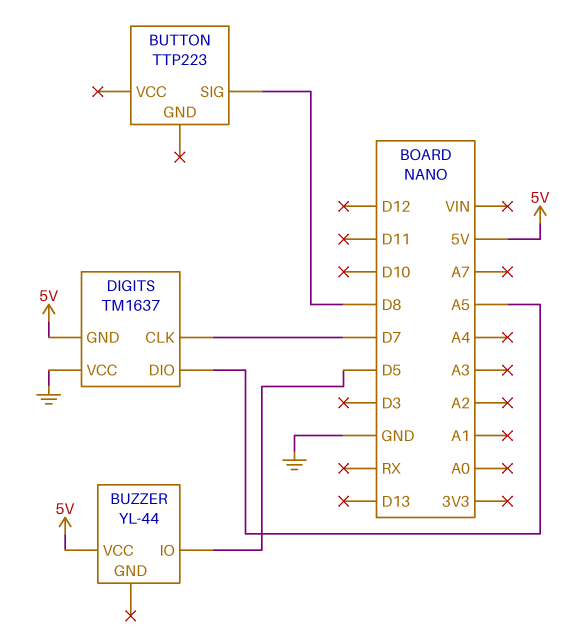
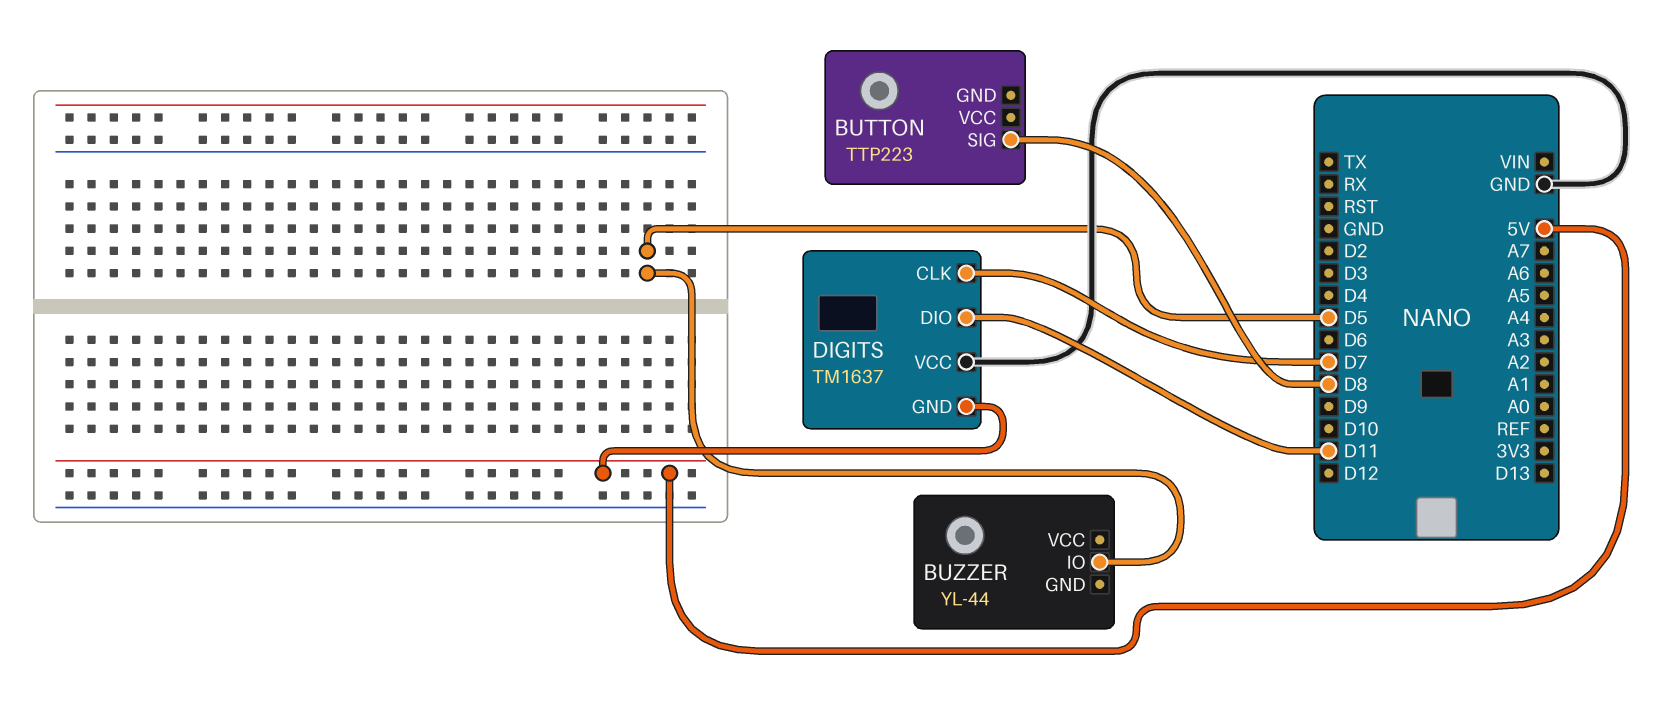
BUZZER pin VCC: 5V -> none
DIGITS pin DIO: A5 -> D11

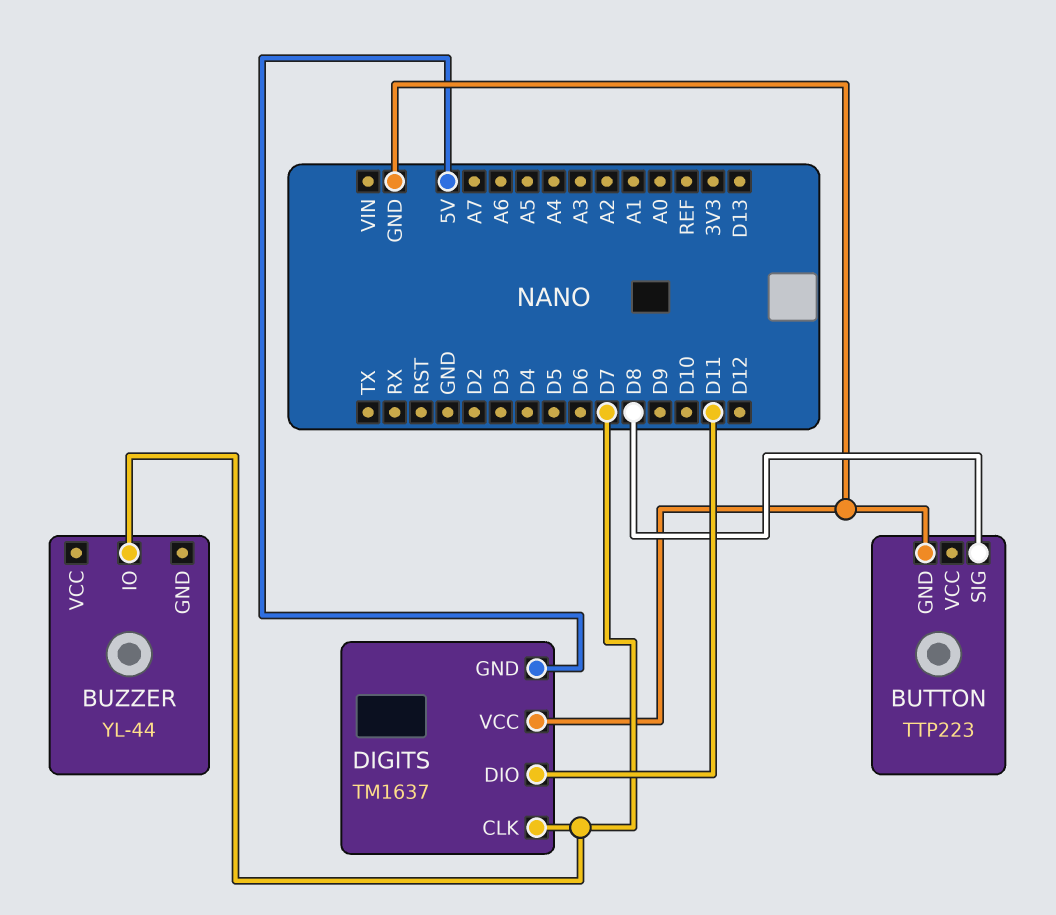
BUTTON pin GND: none -> GND
BUZZER pin IO: D5 -> D7

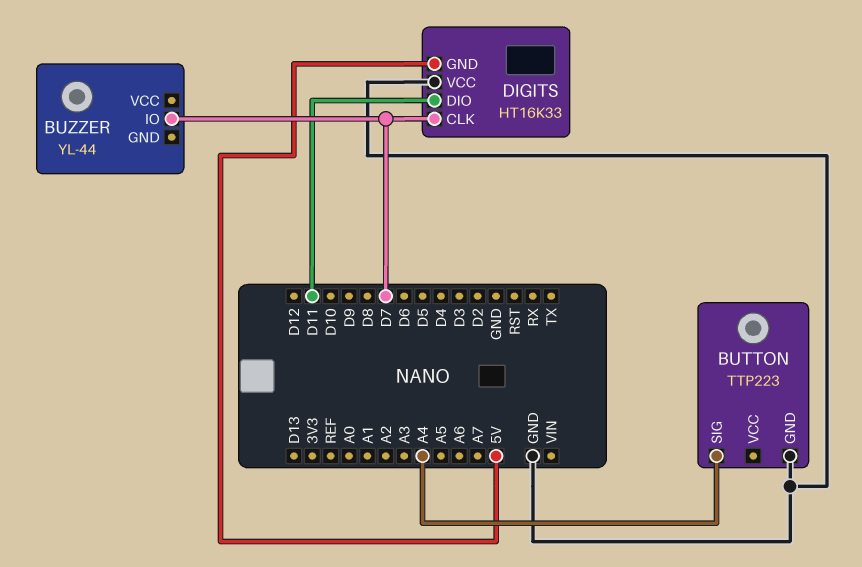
BUTTON pin SIG: D8 -> A4
DIGITS: TM1637 -> HT16K33

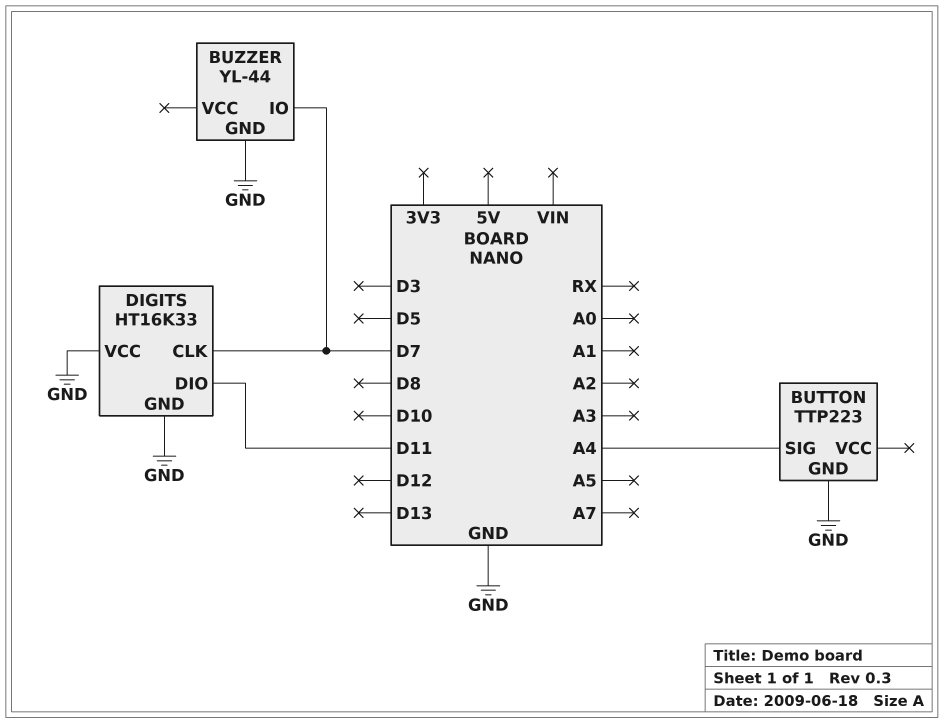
BUZZER pin GND: none -> GND
DIGITS pin GND: 5V -> GND

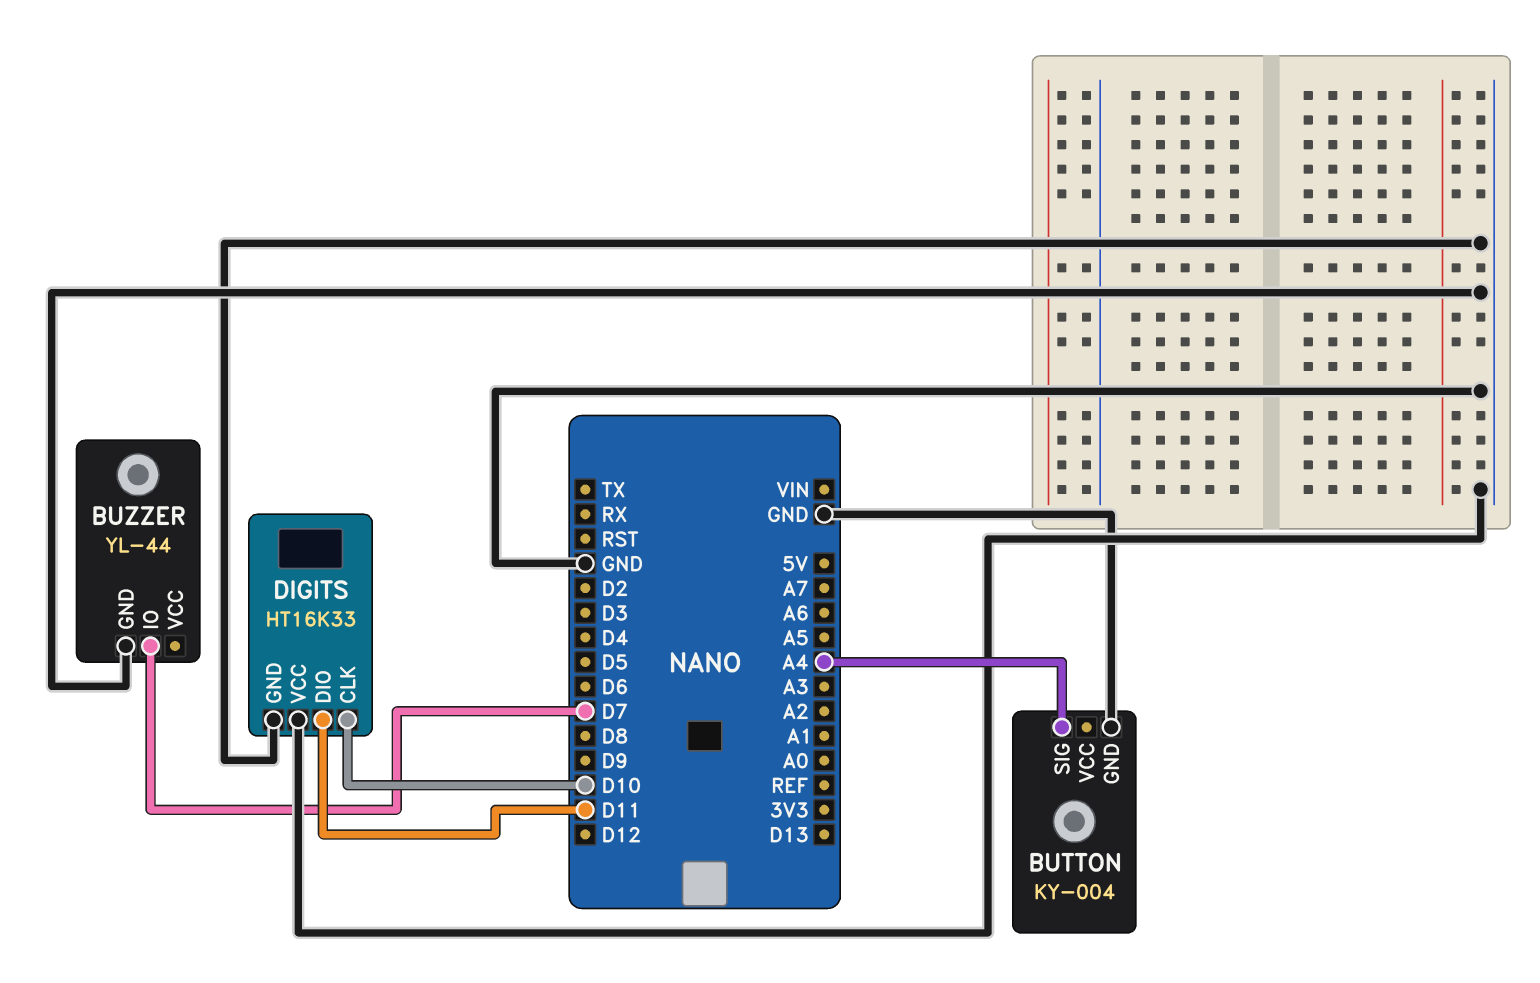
BUTTON: TTP223 -> KY-004
DIGITS pin CLK: D7 -> D10

